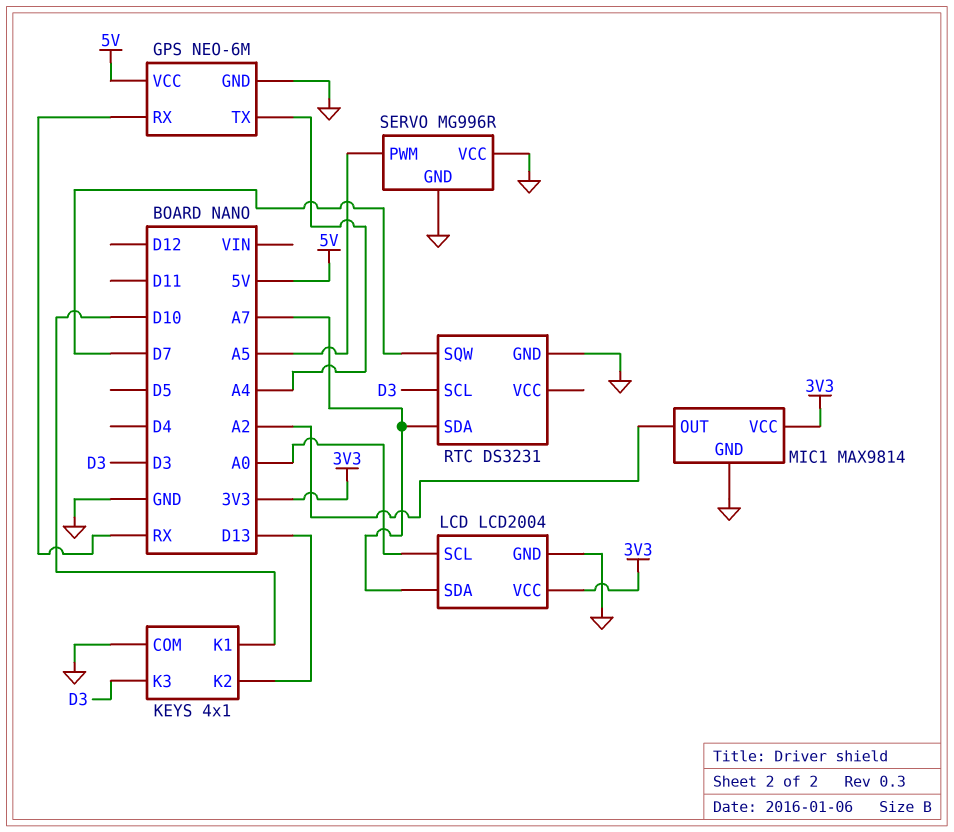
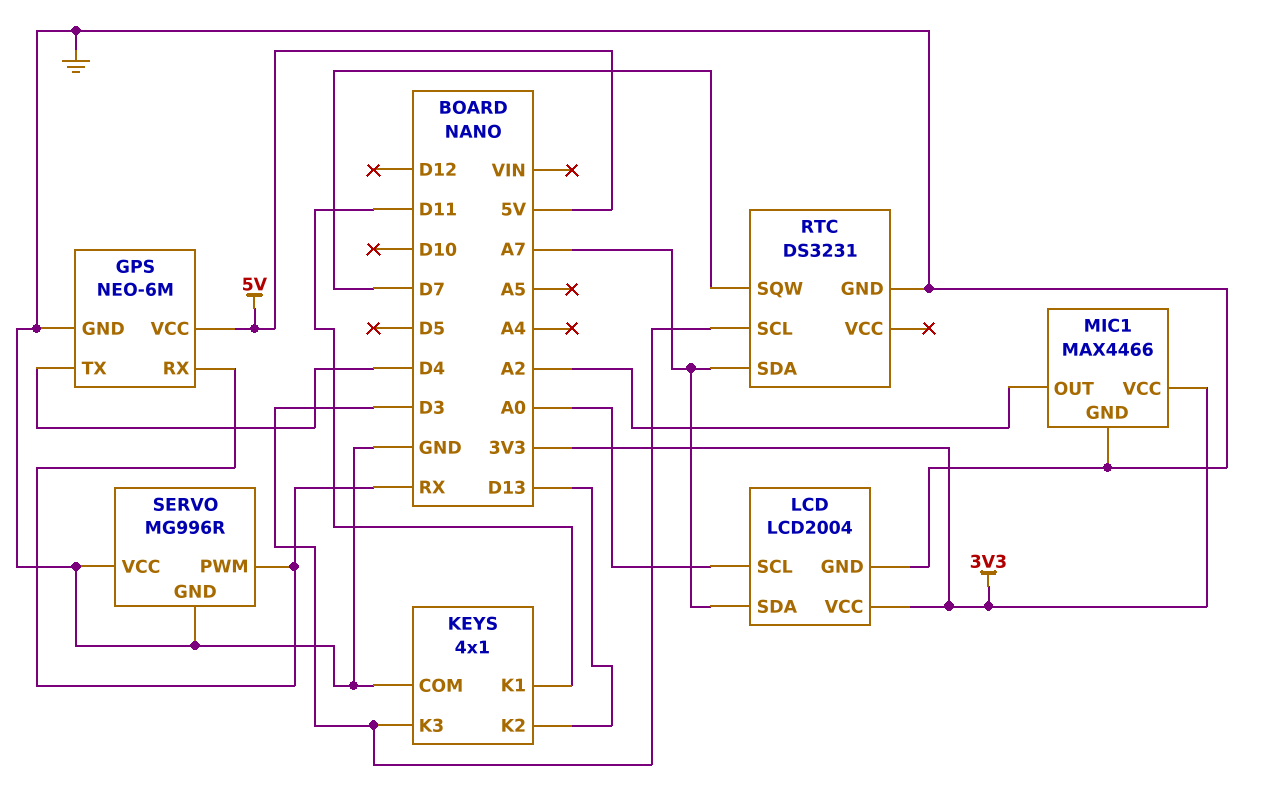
GPS pin TX: A4 -> D4
KEYS pin K1: D10 -> D11
MIC1: MAX9814 -> MAX4466
SERVO pin PWM: A5 -> RX

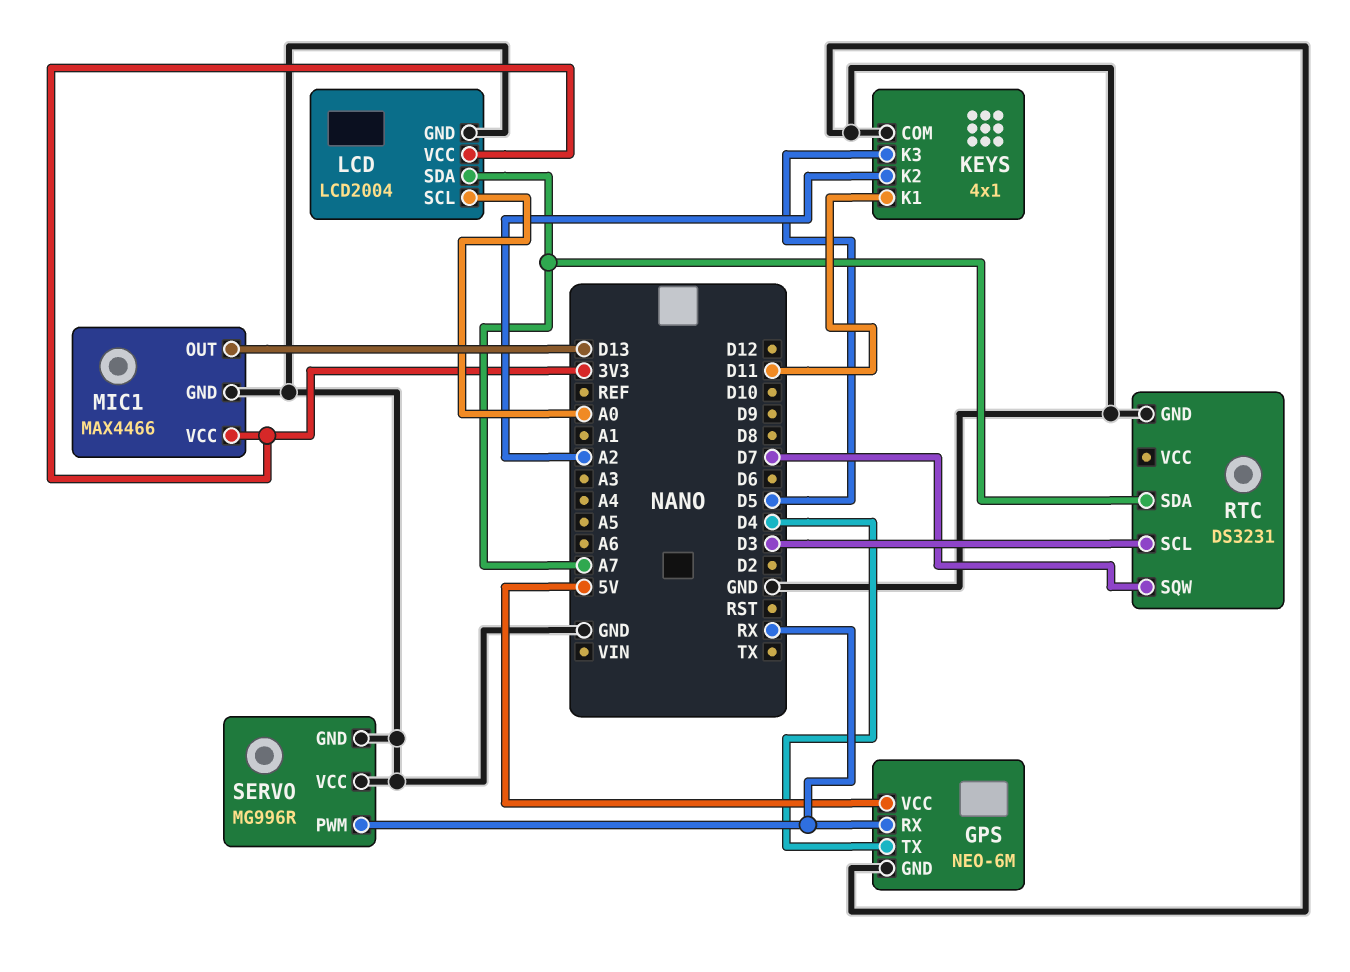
KEYS pin K2: D13 -> A2
KEYS pin K3: D3 -> D5
MIC1 pin OUT: A2 -> D13

